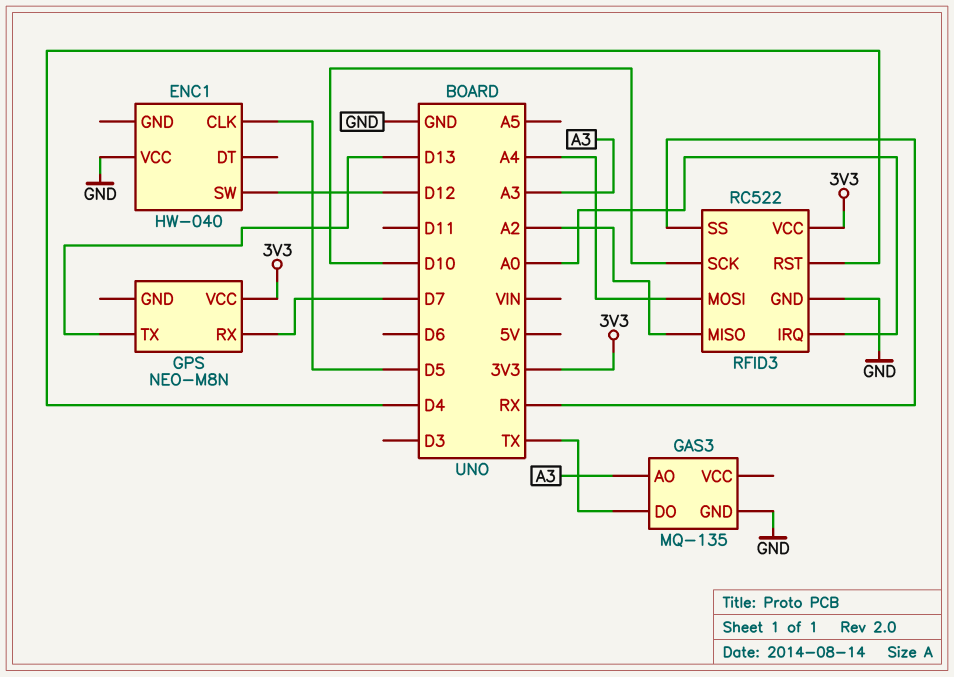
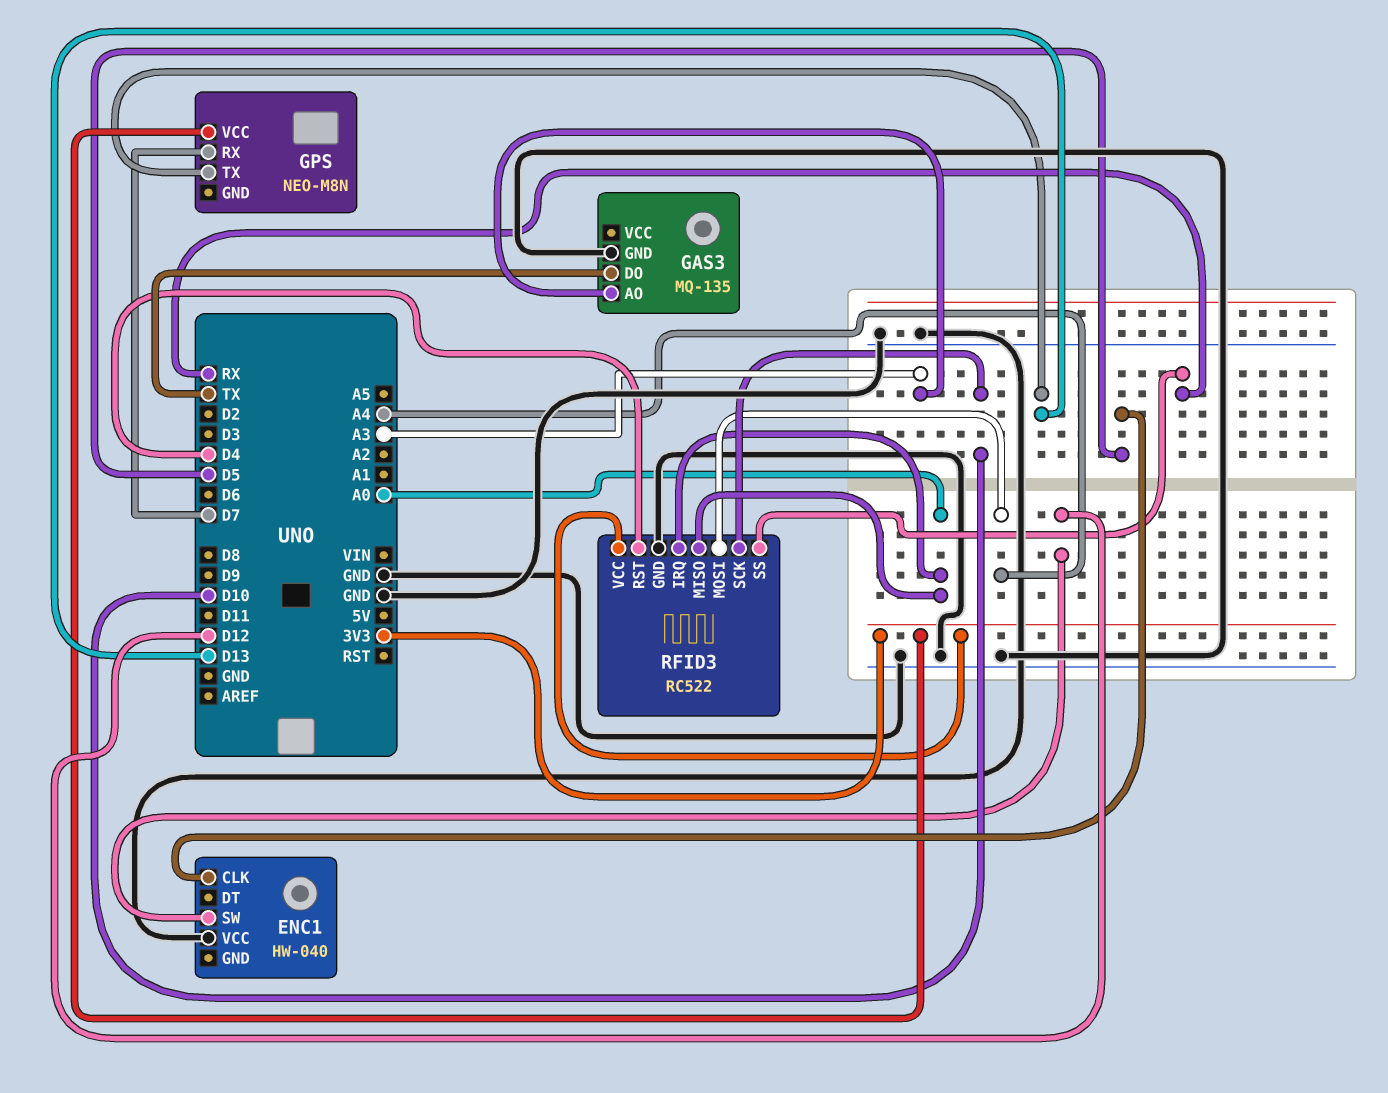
RFID3 pin MISO: A2 -> A0

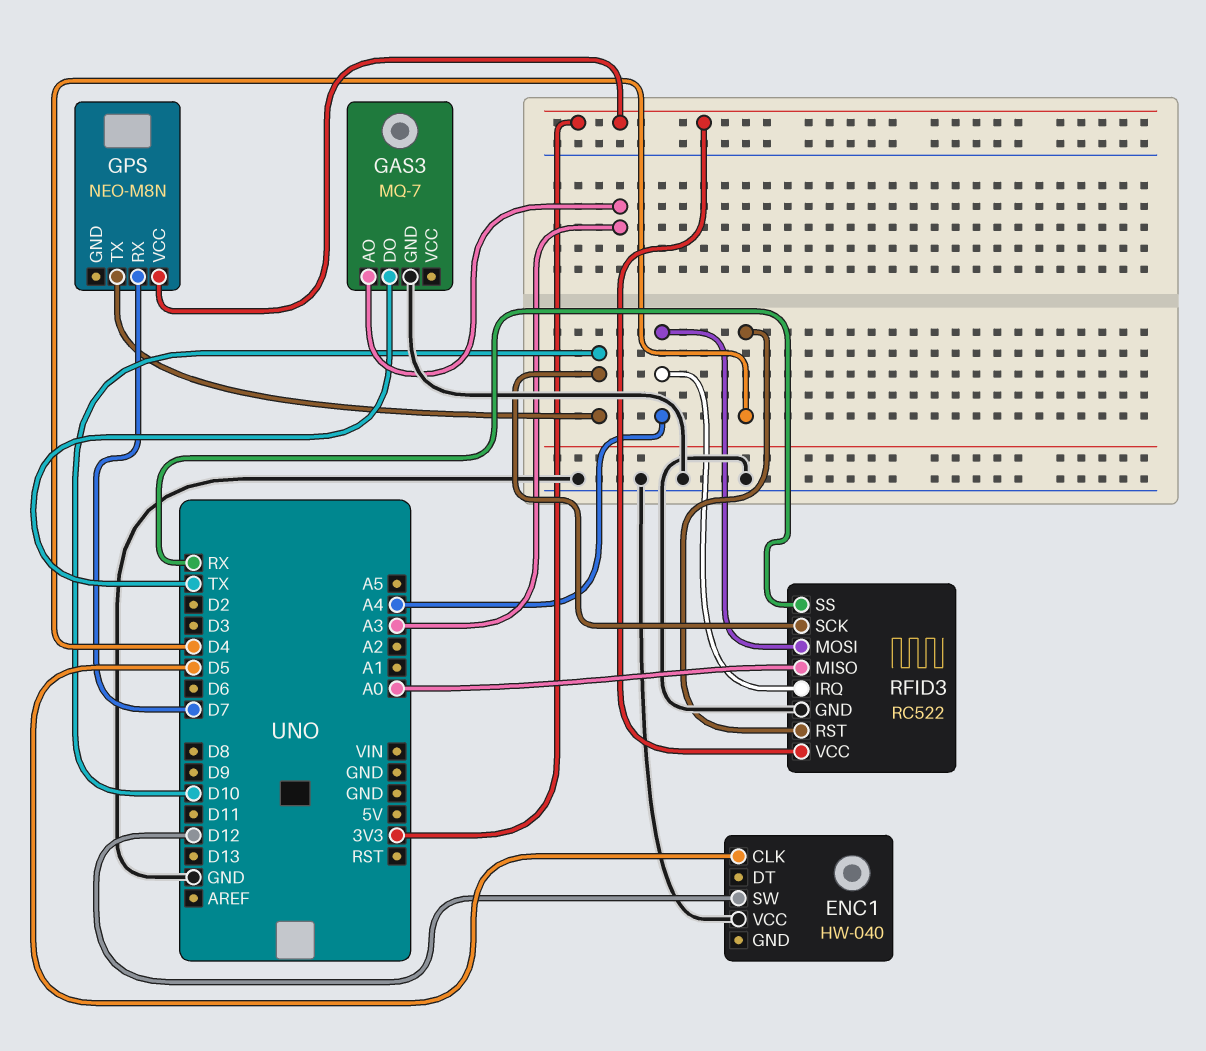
GAS3: MQ-135 -> MQ-7
GPS pin TX: D13 -> D10
RFID3 pin IRQ: A0 -> A4

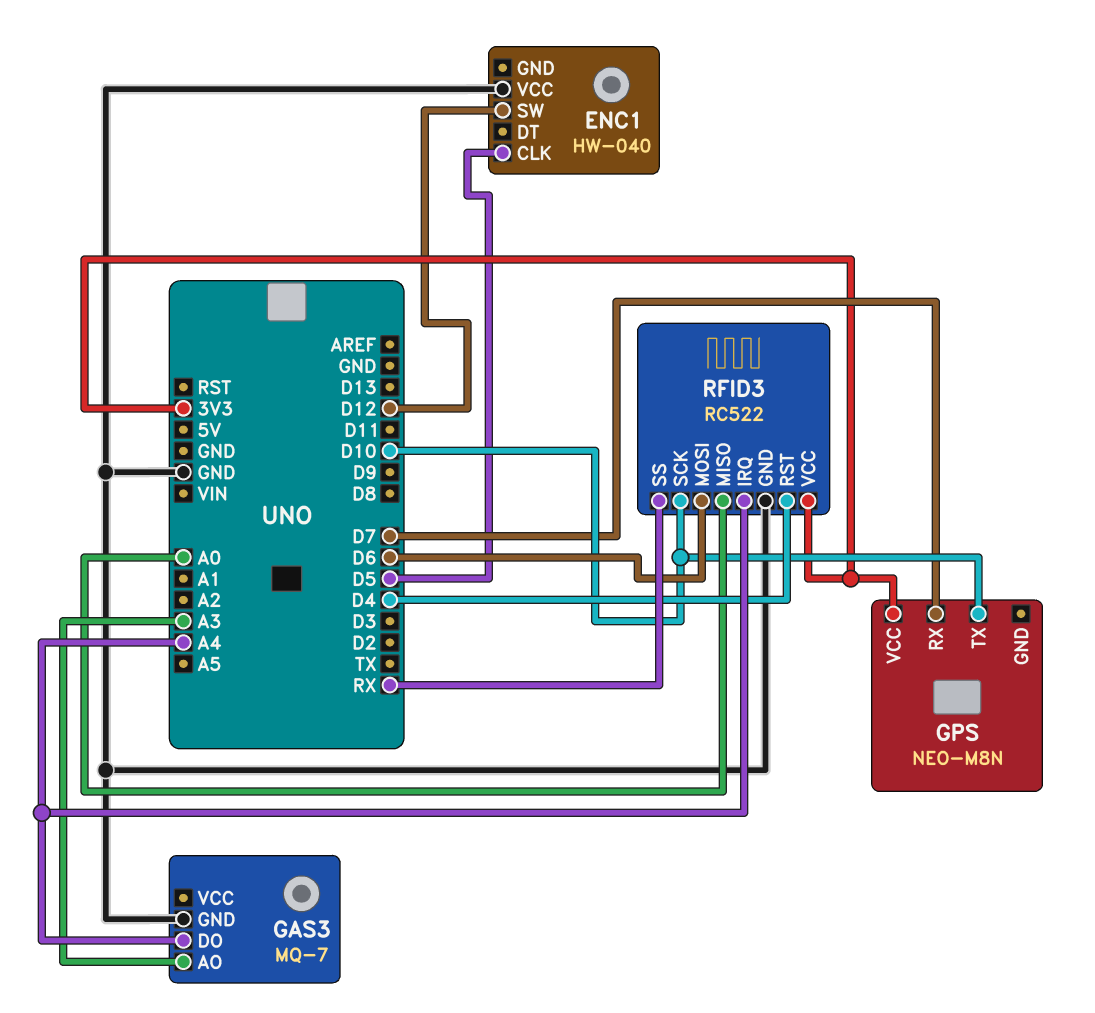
GAS3 pin DO: TX -> A4
RFID3 pin MOSI: A4 -> D6

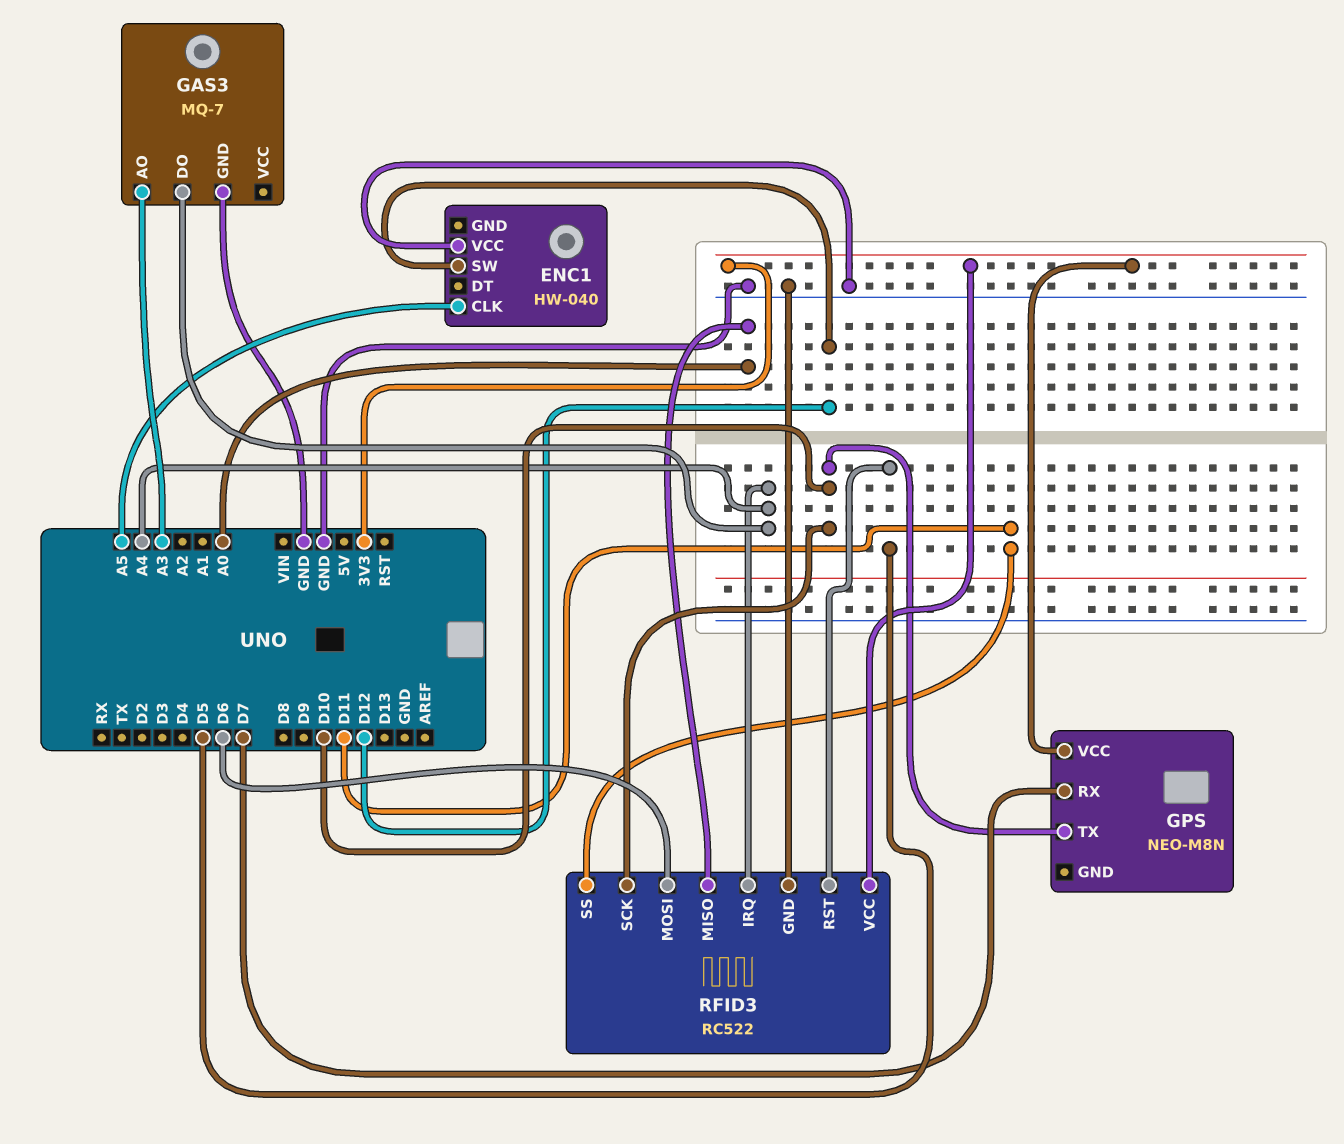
ENC1 pin CLK: D5 -> A5
RFID3 pin RST: D4 -> D5
RFID3 pin SS: RX -> D11

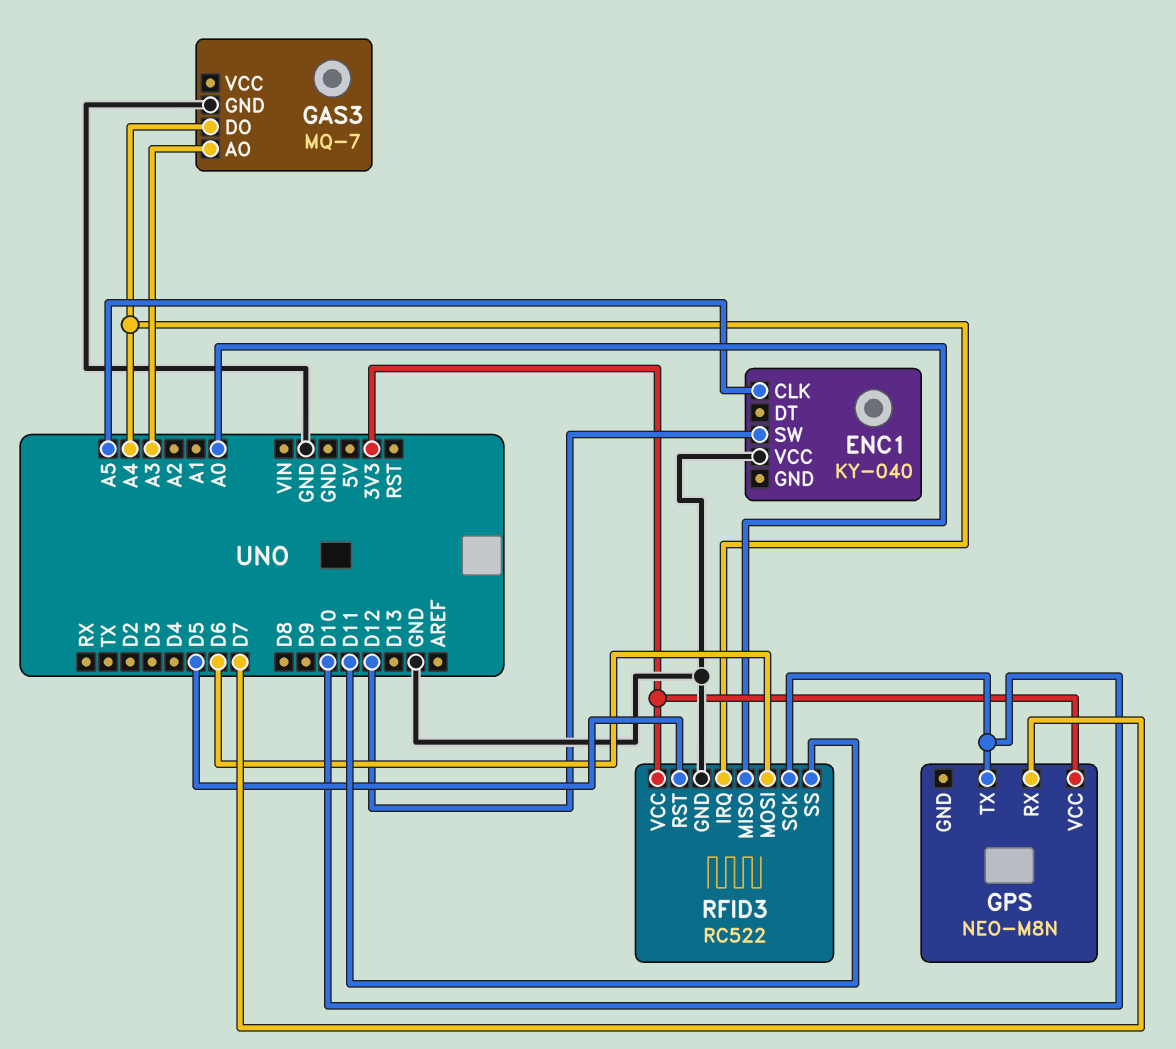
ENC1: HW-040 -> KY-040

